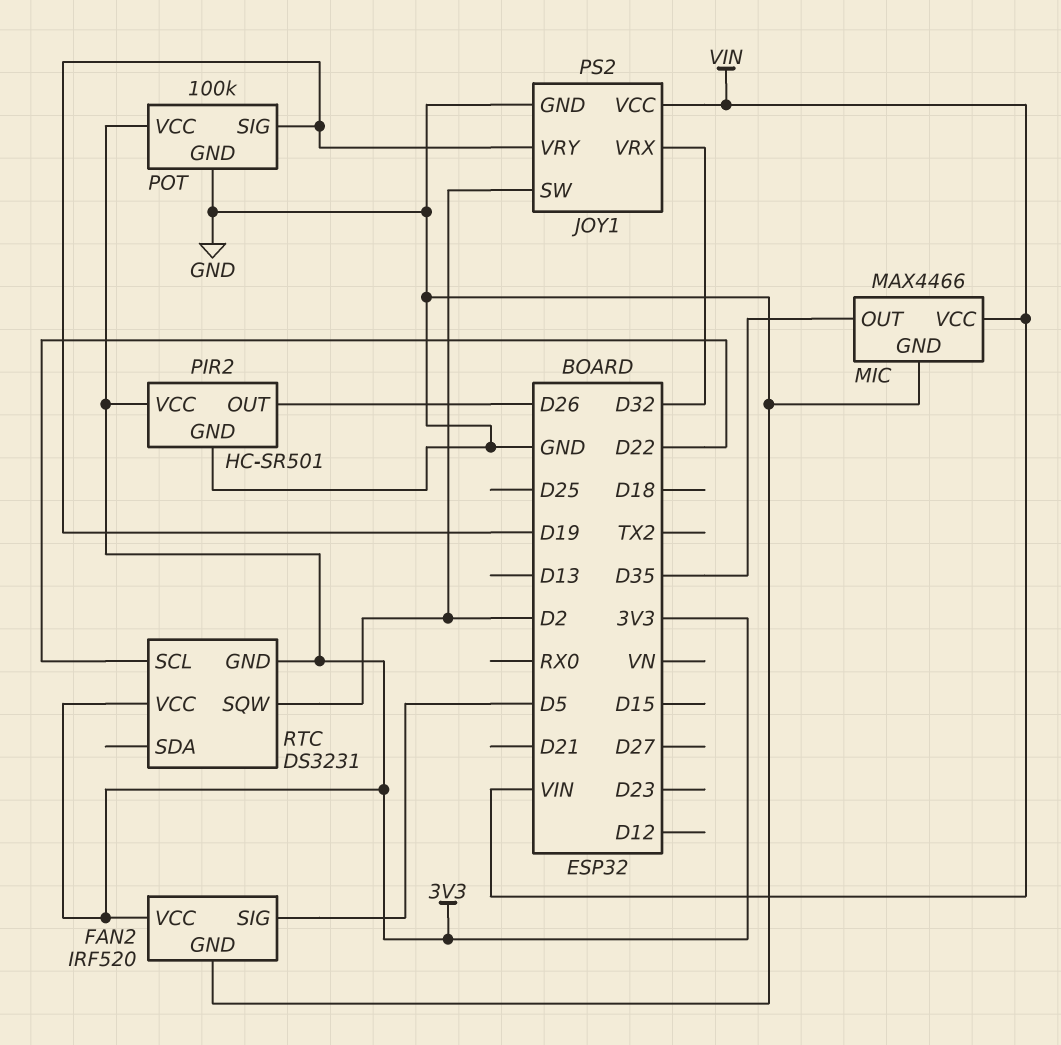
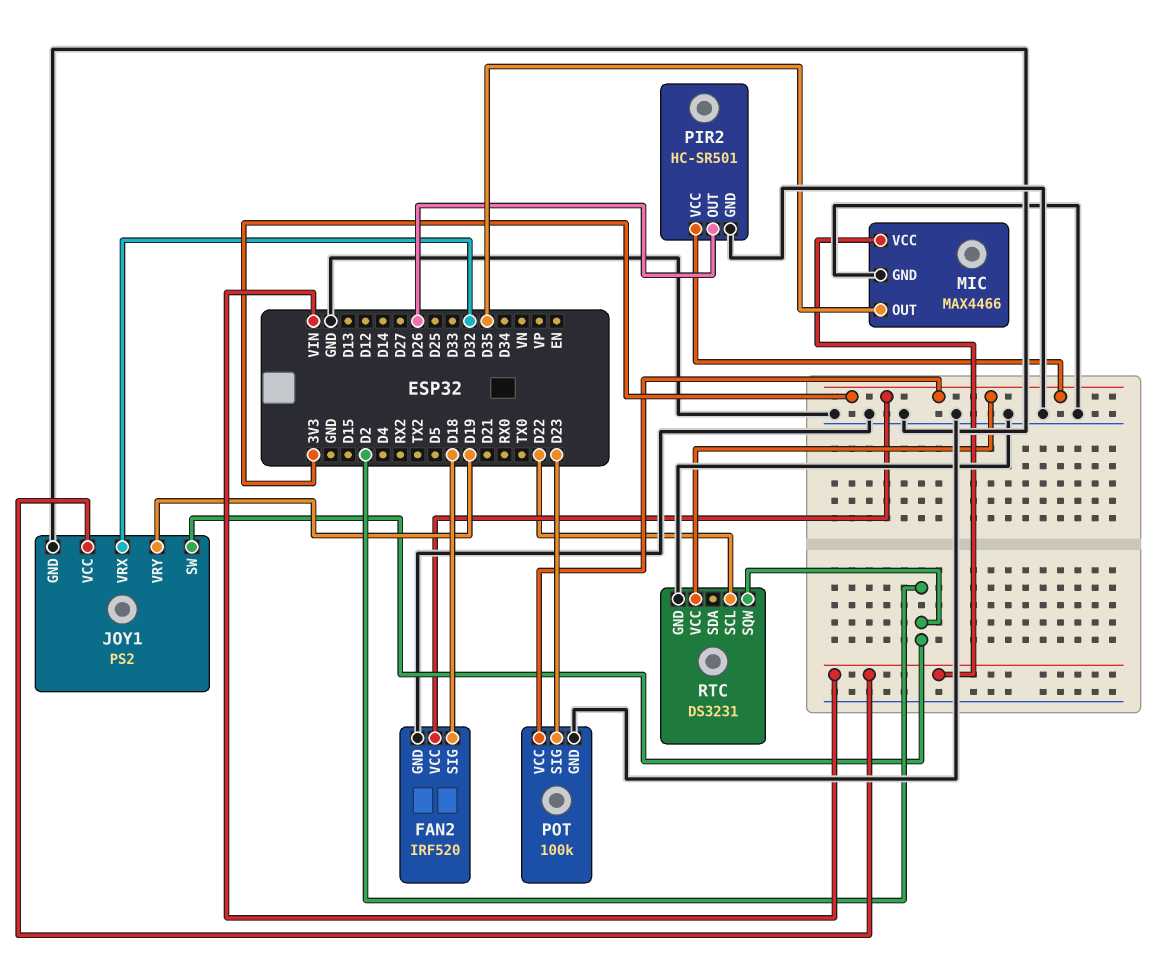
FAN2 pin SIG: D5 -> D18
POT pin SIG: D19 -> D23
RTC pin GND: 3V3 -> GND

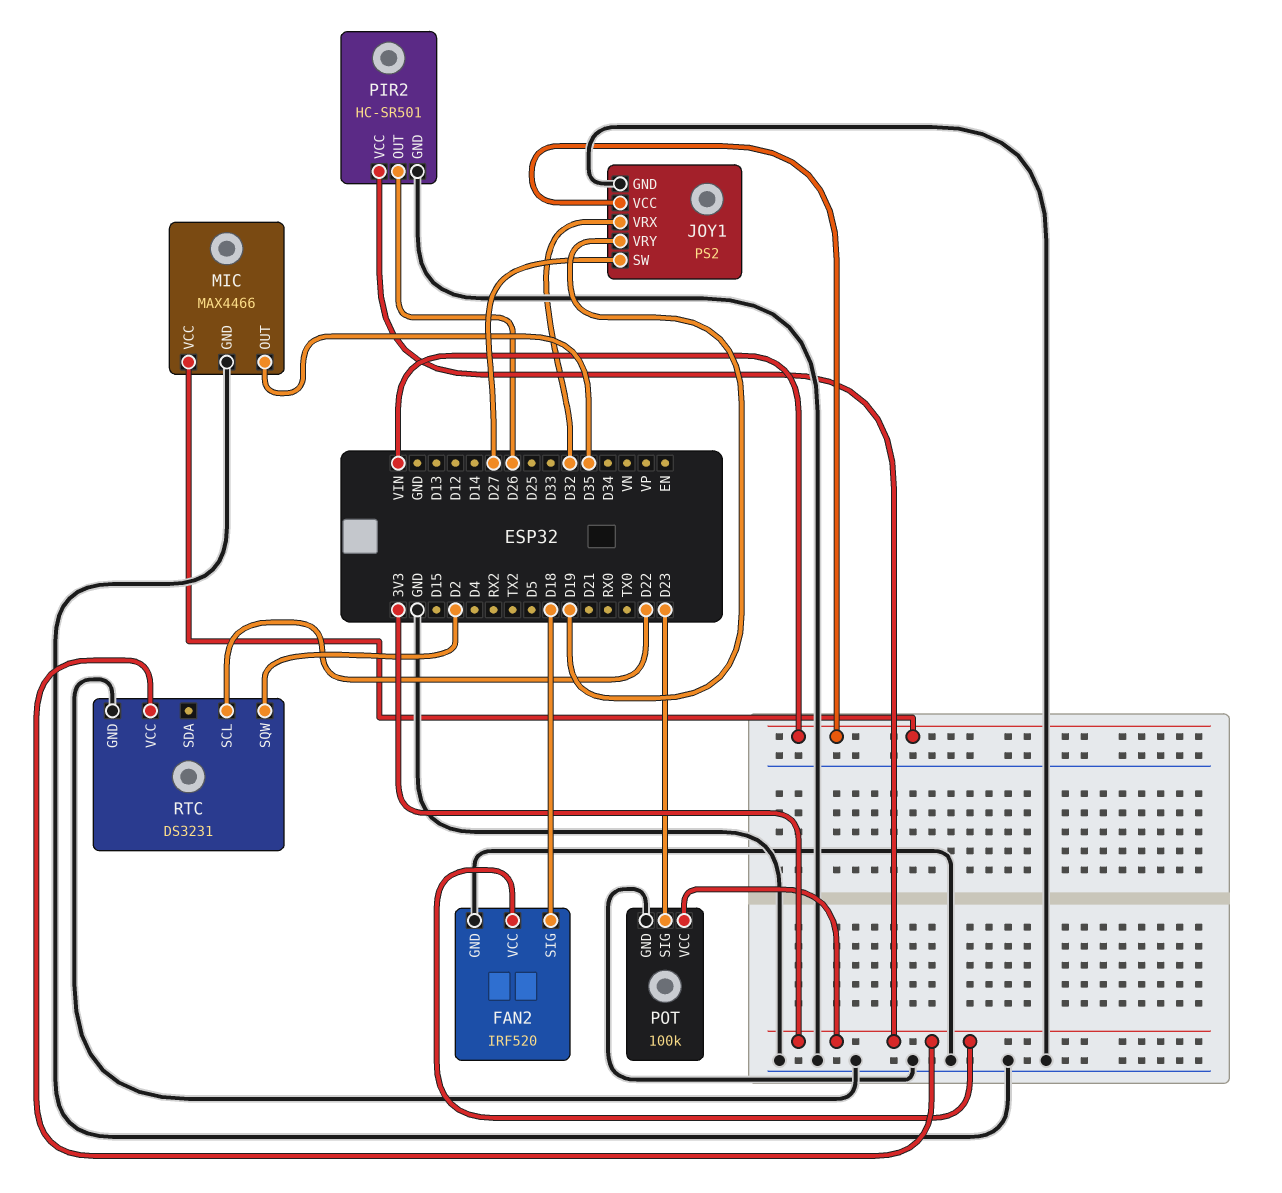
JOY1 pin SW: D2 -> D27

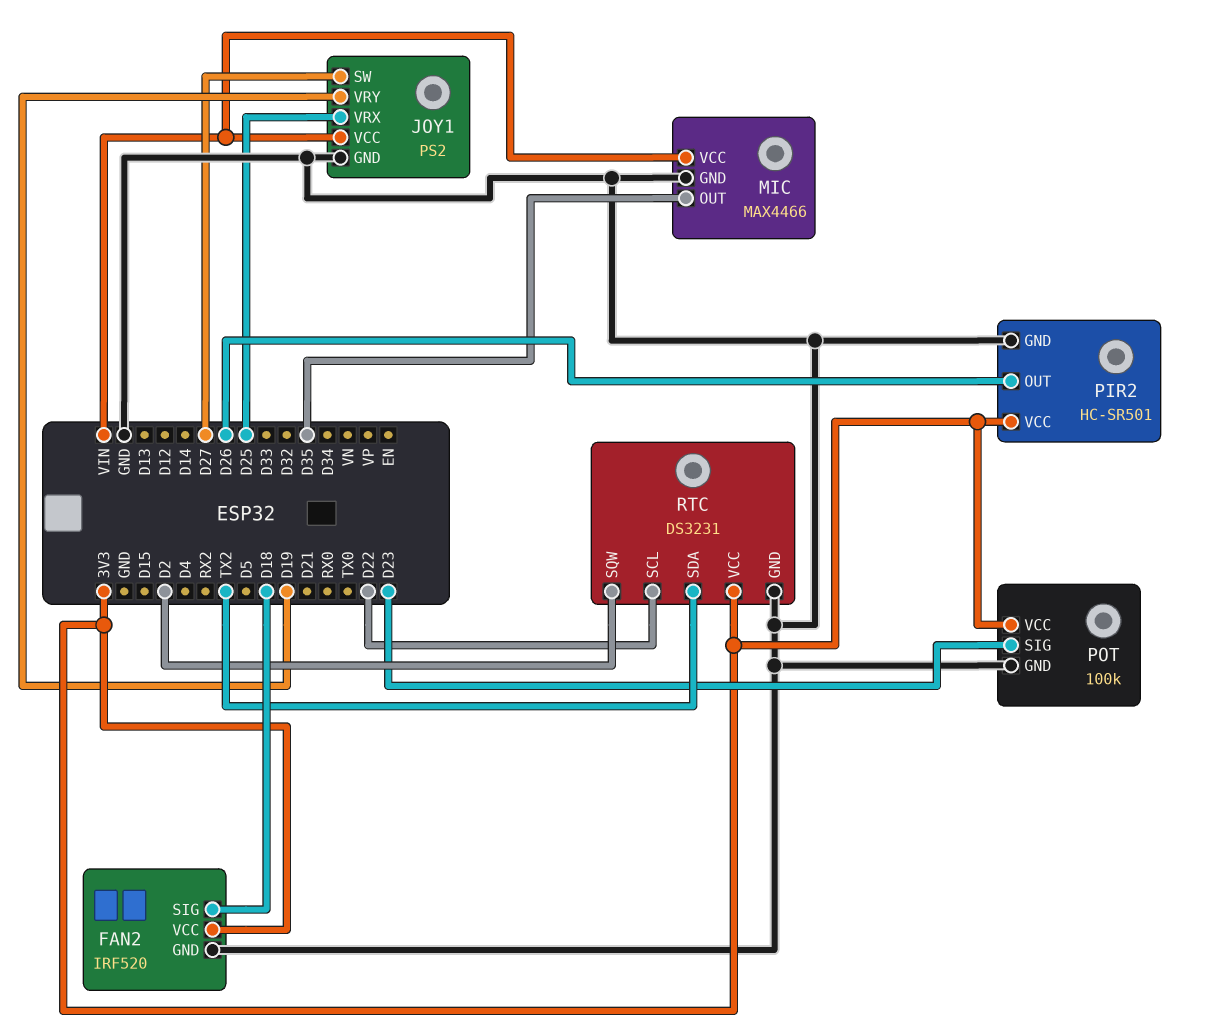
JOY1 pin VRX: D32 -> D25
RTC pin SDA: none -> TX2

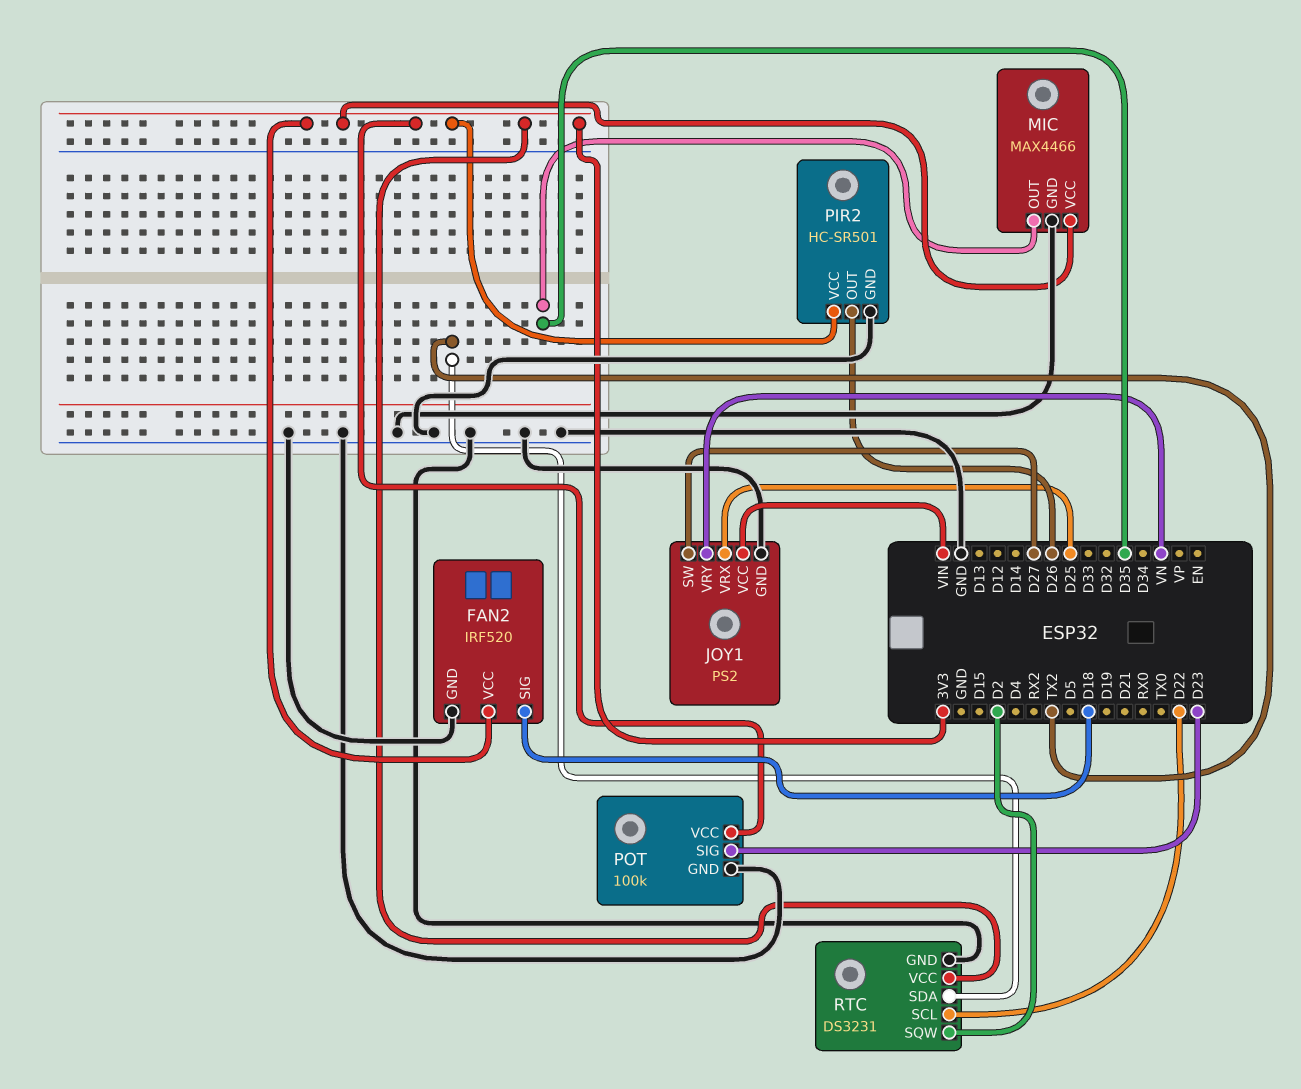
JOY1 pin VRY: D19 -> VN
MIC pin VCC: VIN -> 3V3

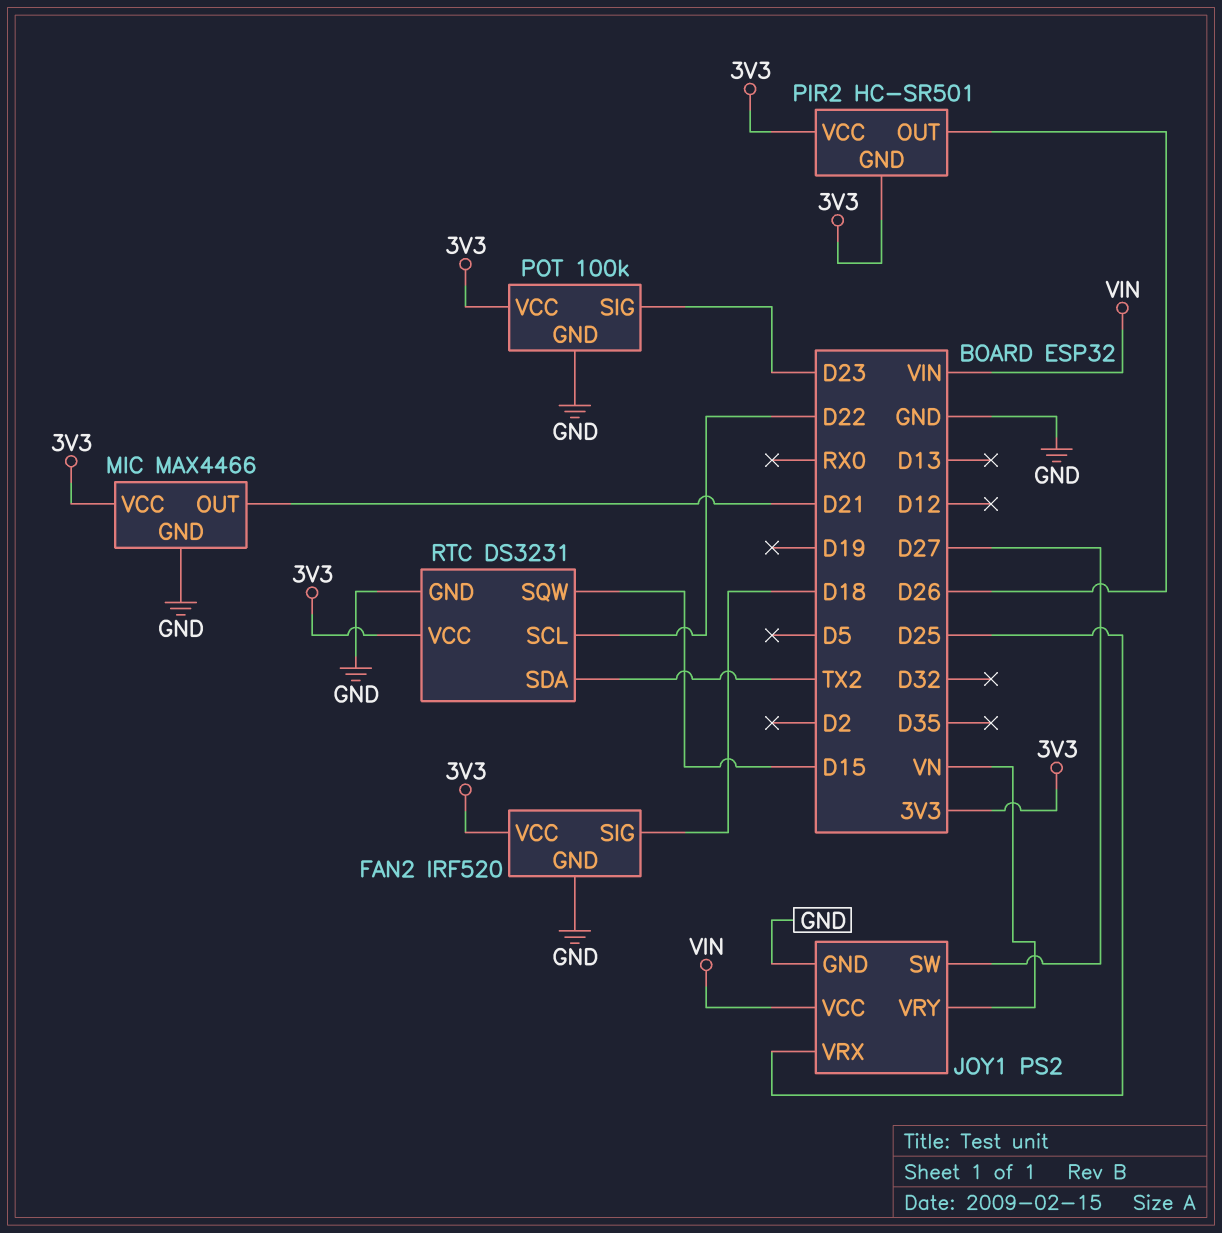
MIC pin OUT: D35 -> D21
PIR2 pin GND: GND -> 3V3
RTC pin SQW: D2 -> D15

